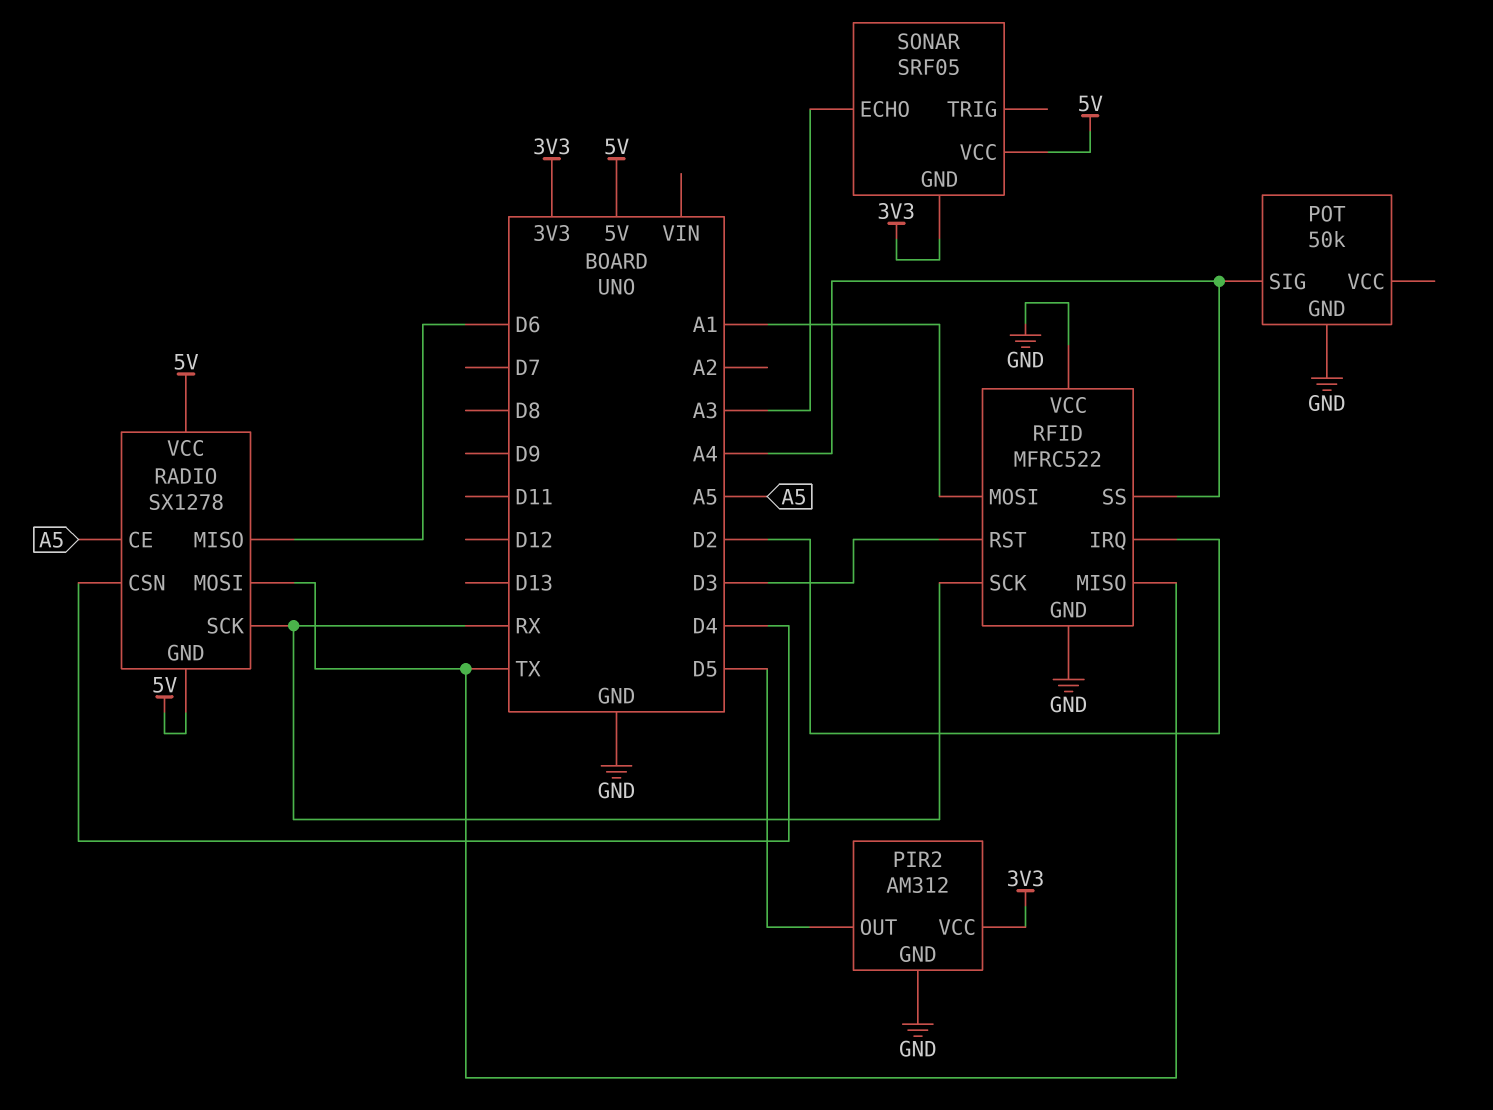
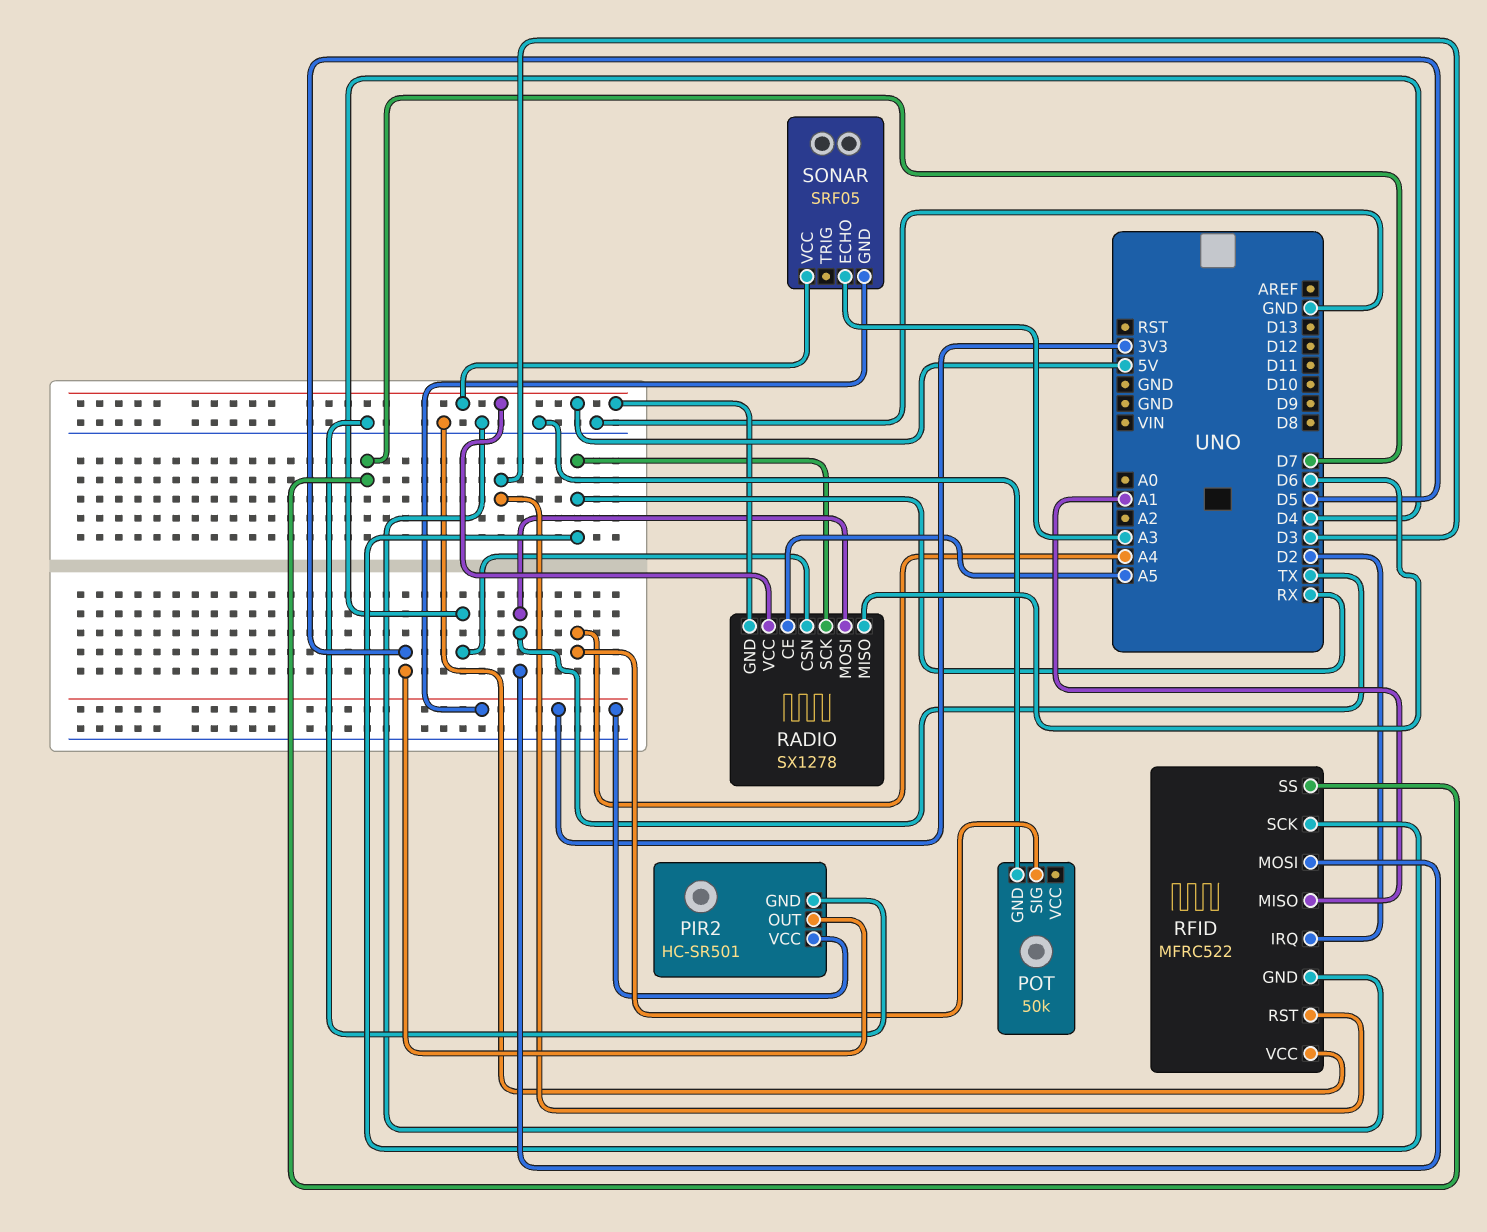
PIR2: AM312 -> HC-SR501
RFID pin MISO: TX -> A1
RFID pin MOSI: A1 -> TX
RFID pin SS: A4 -> D7

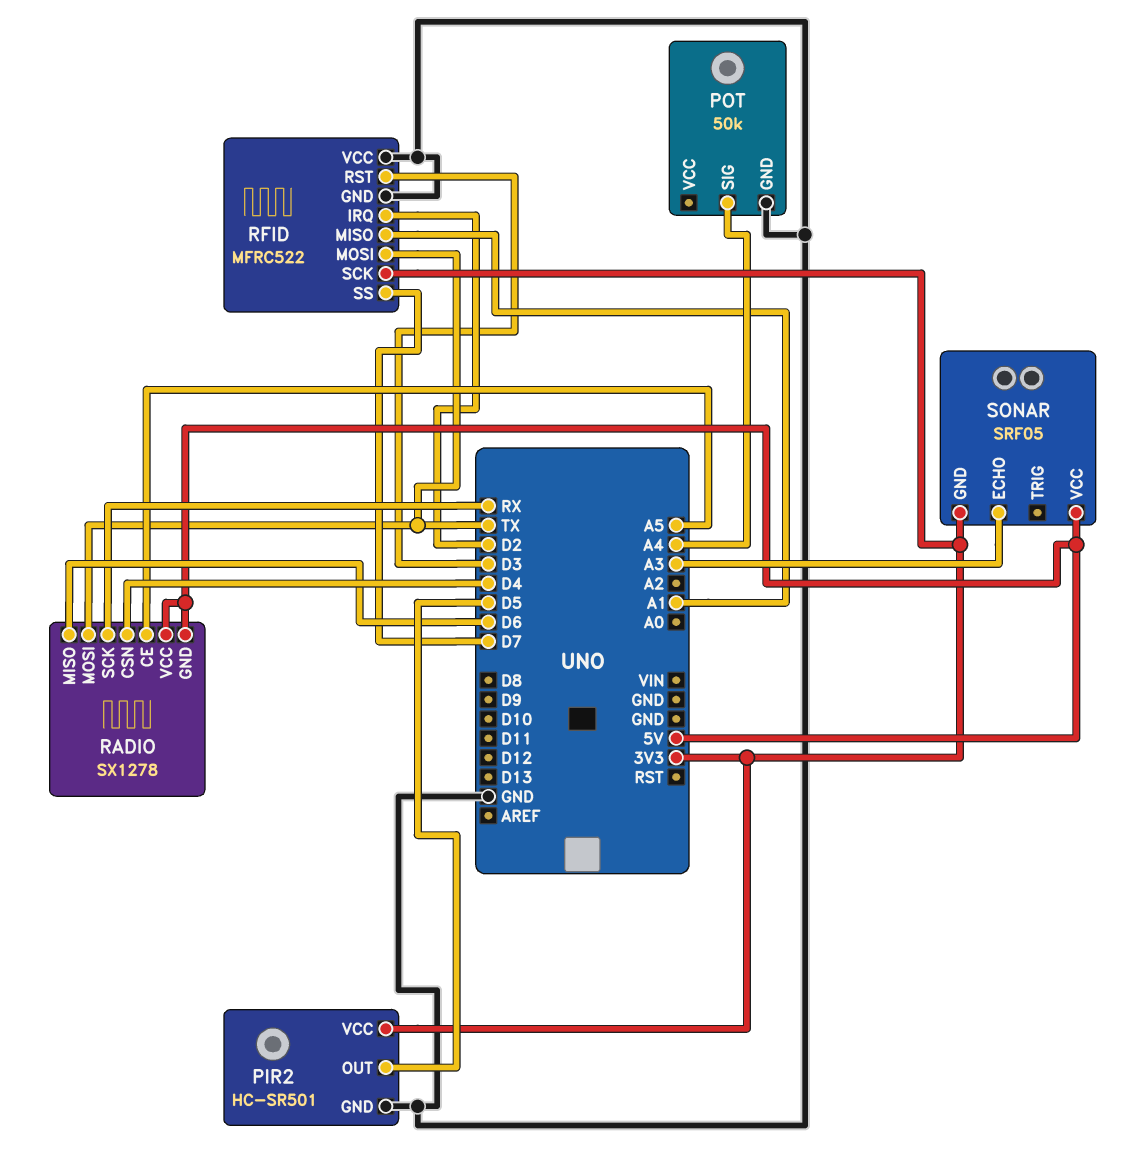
RFID pin SCK: RX -> 3V3

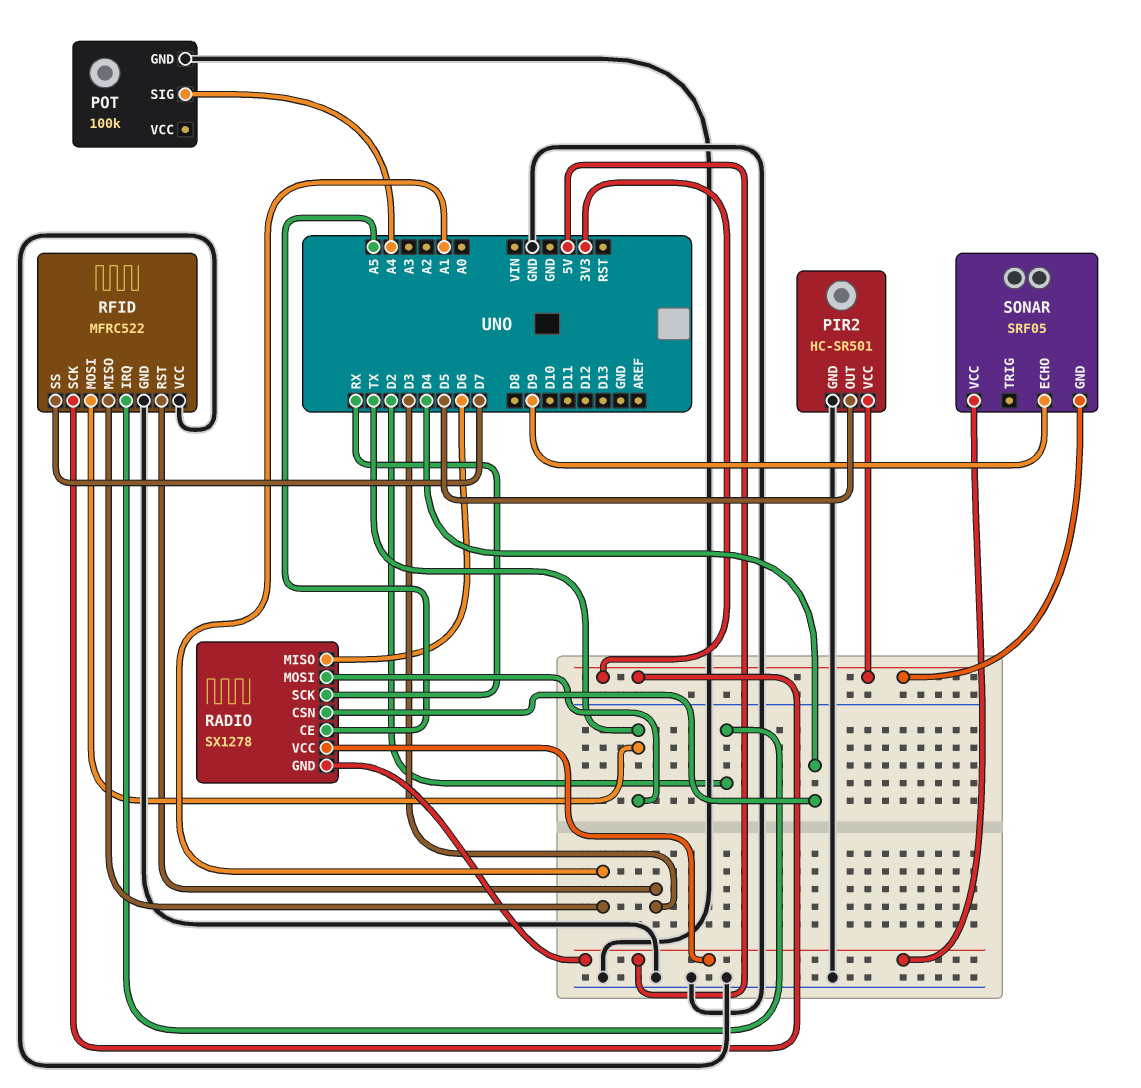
POT: 50k -> 100k
SONAR pin ECHO: A3 -> D9

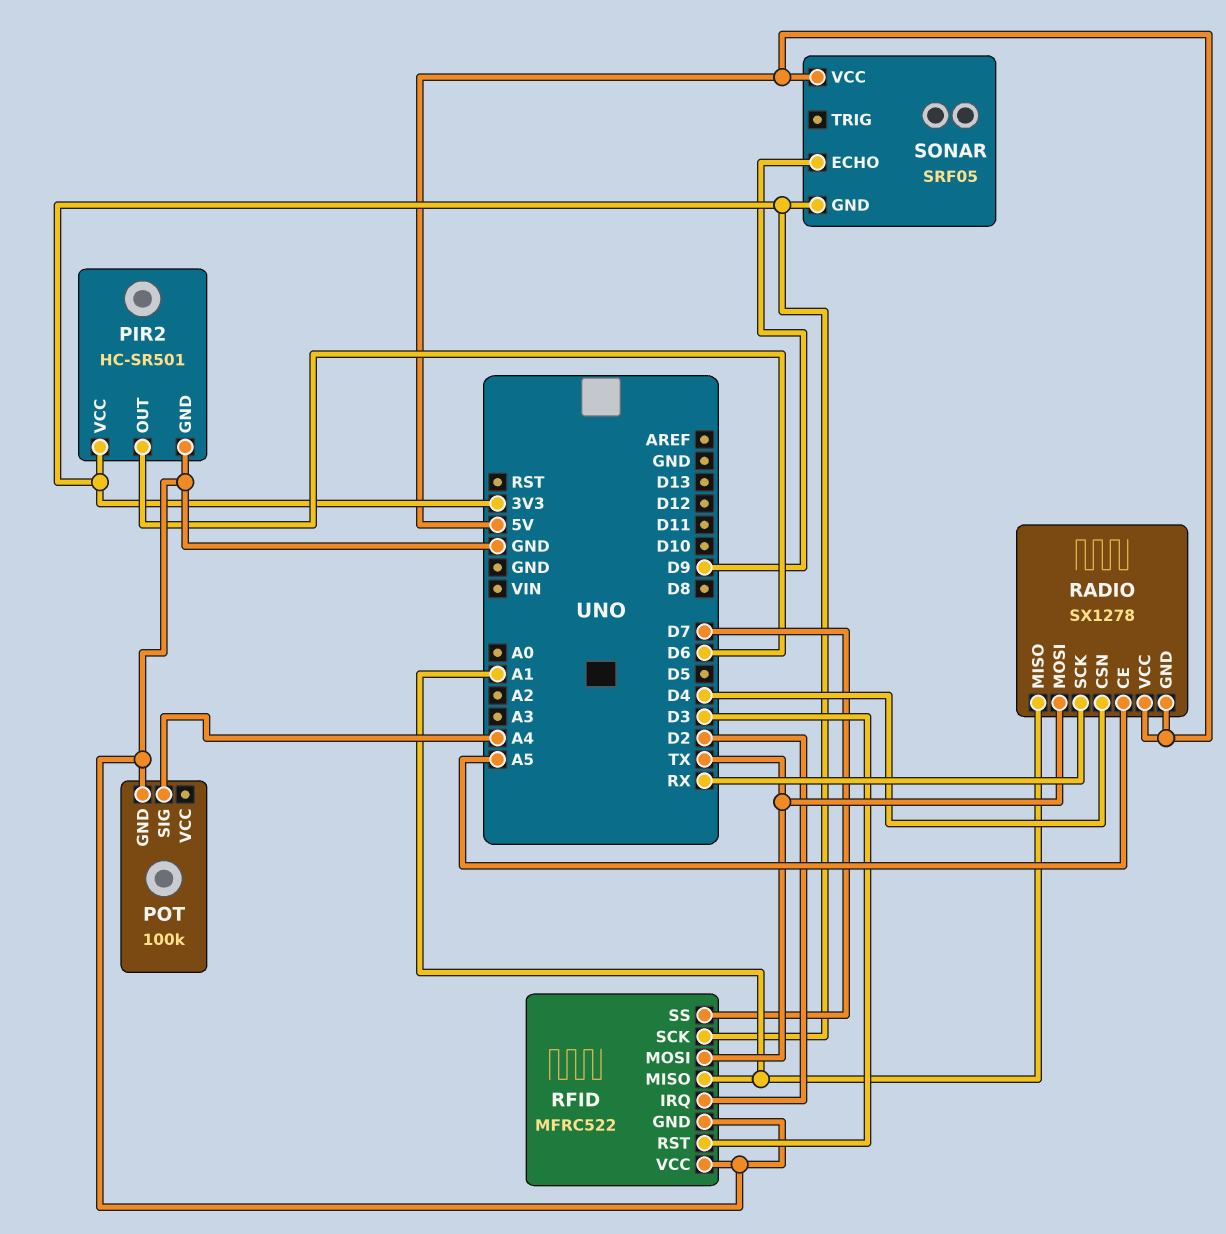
PIR2 pin OUT: D5 -> D6
RADIO pin MISO: D6 -> A1

